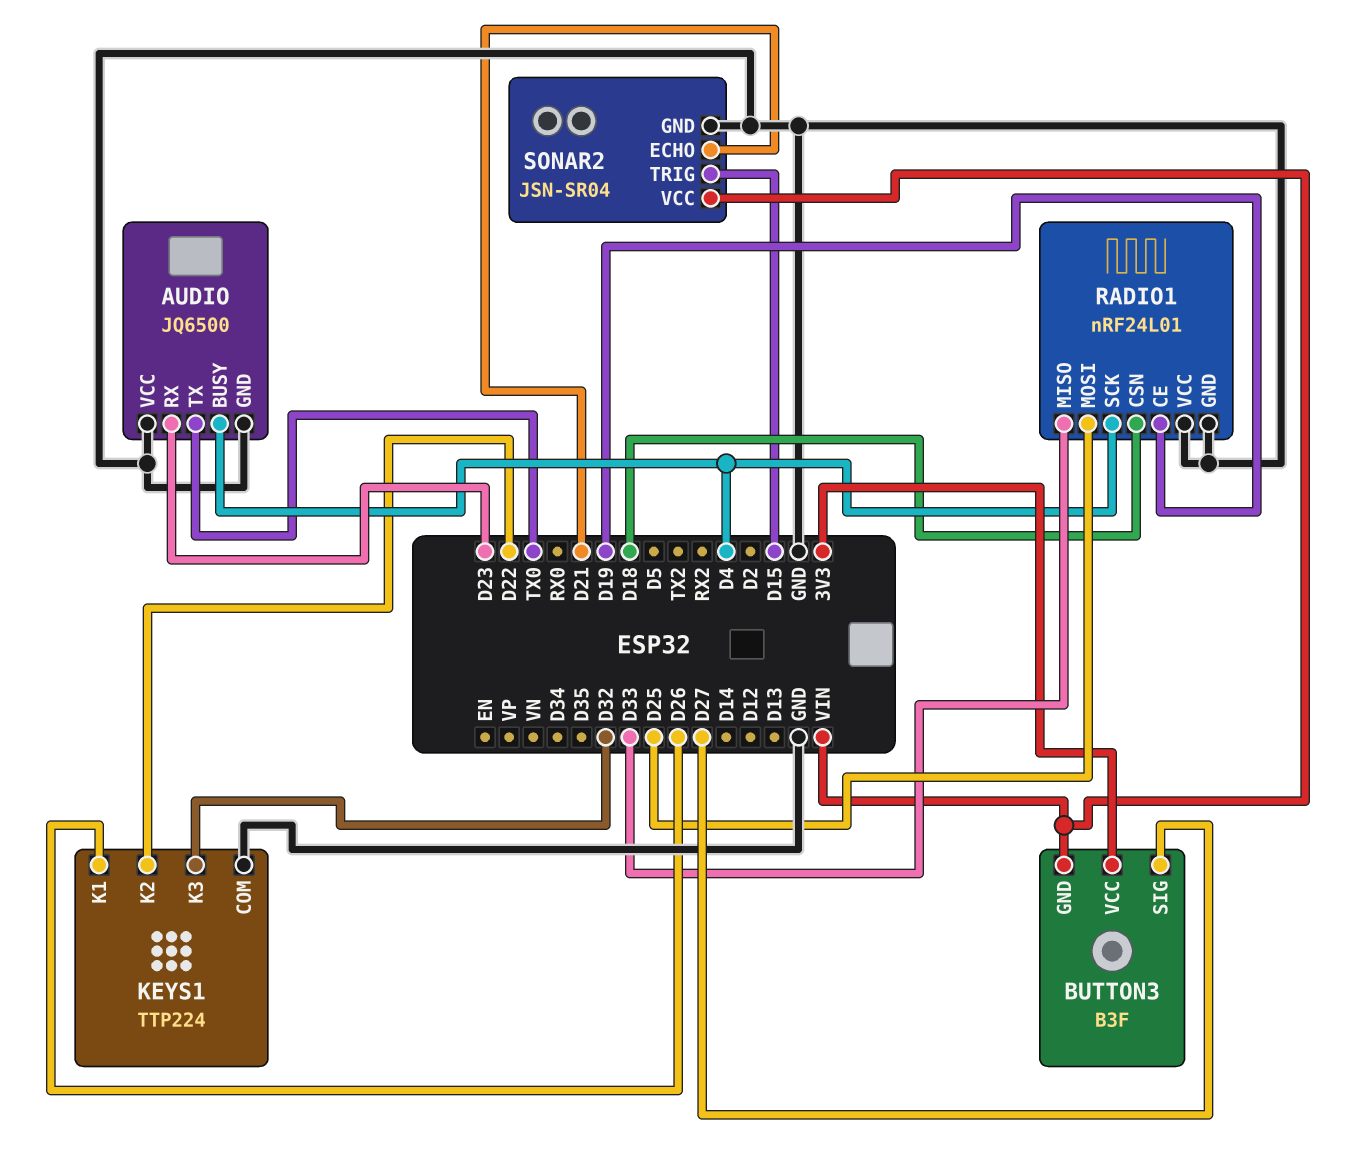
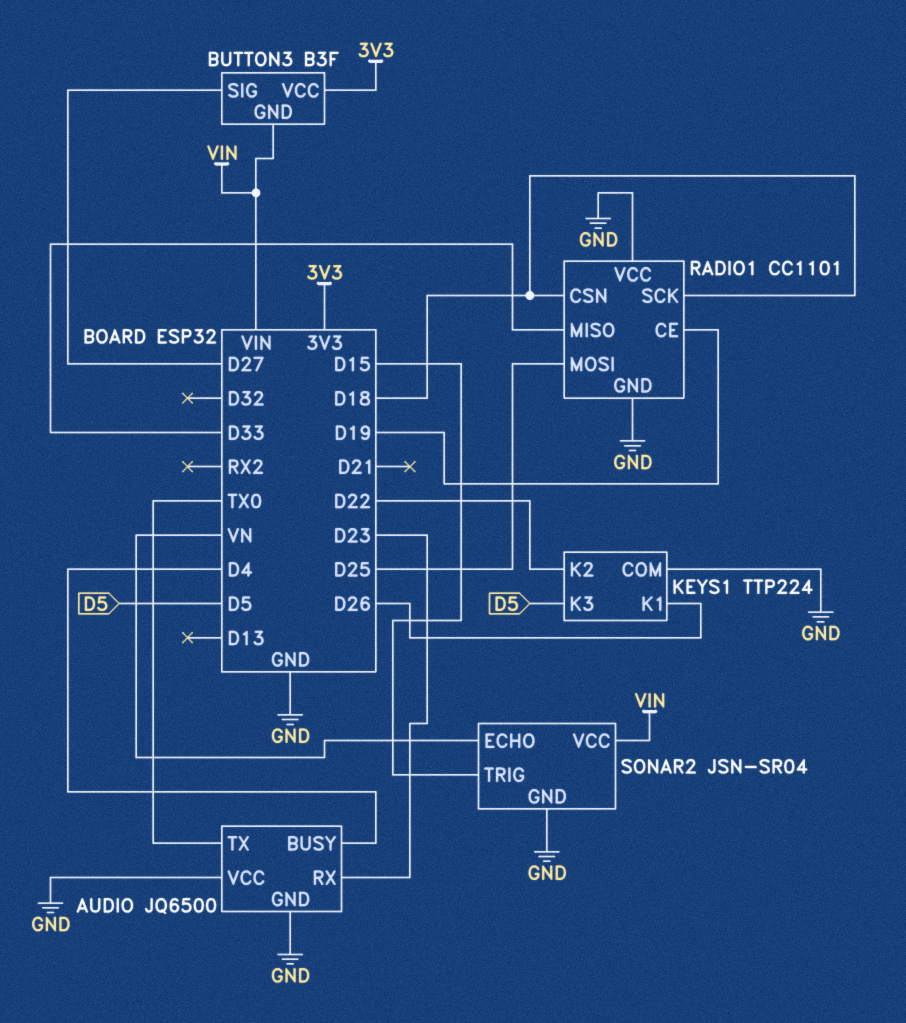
KEYS1 pin K3: D32 -> D5
RADIO1: nRF24L01 -> CC1101
RADIO1 pin SCK: D4 -> D18
SONAR2 pin ECHO: D21 -> VN

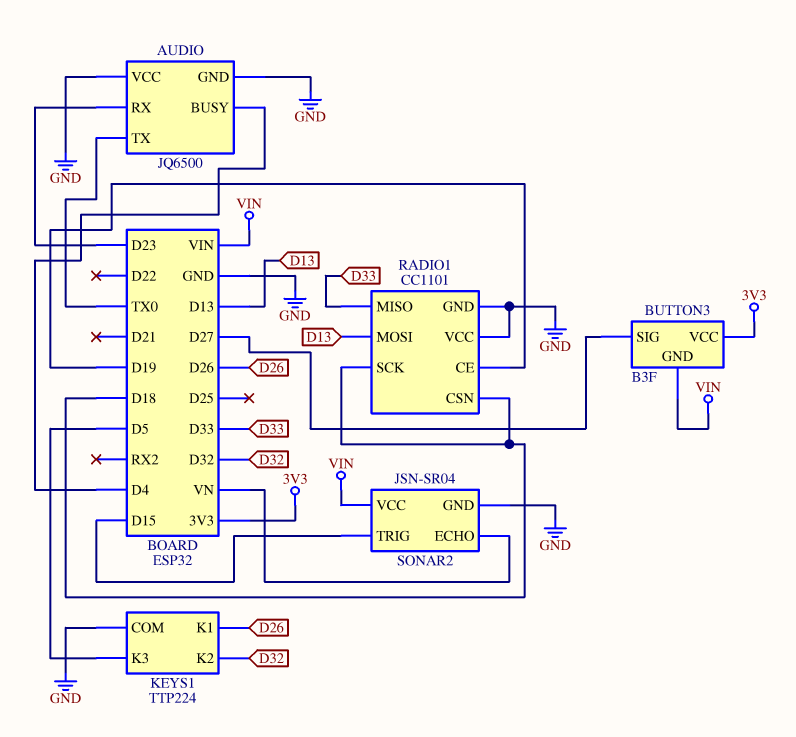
KEYS1 pin K2: D22 -> D32
RADIO1 pin MOSI: D25 -> D13

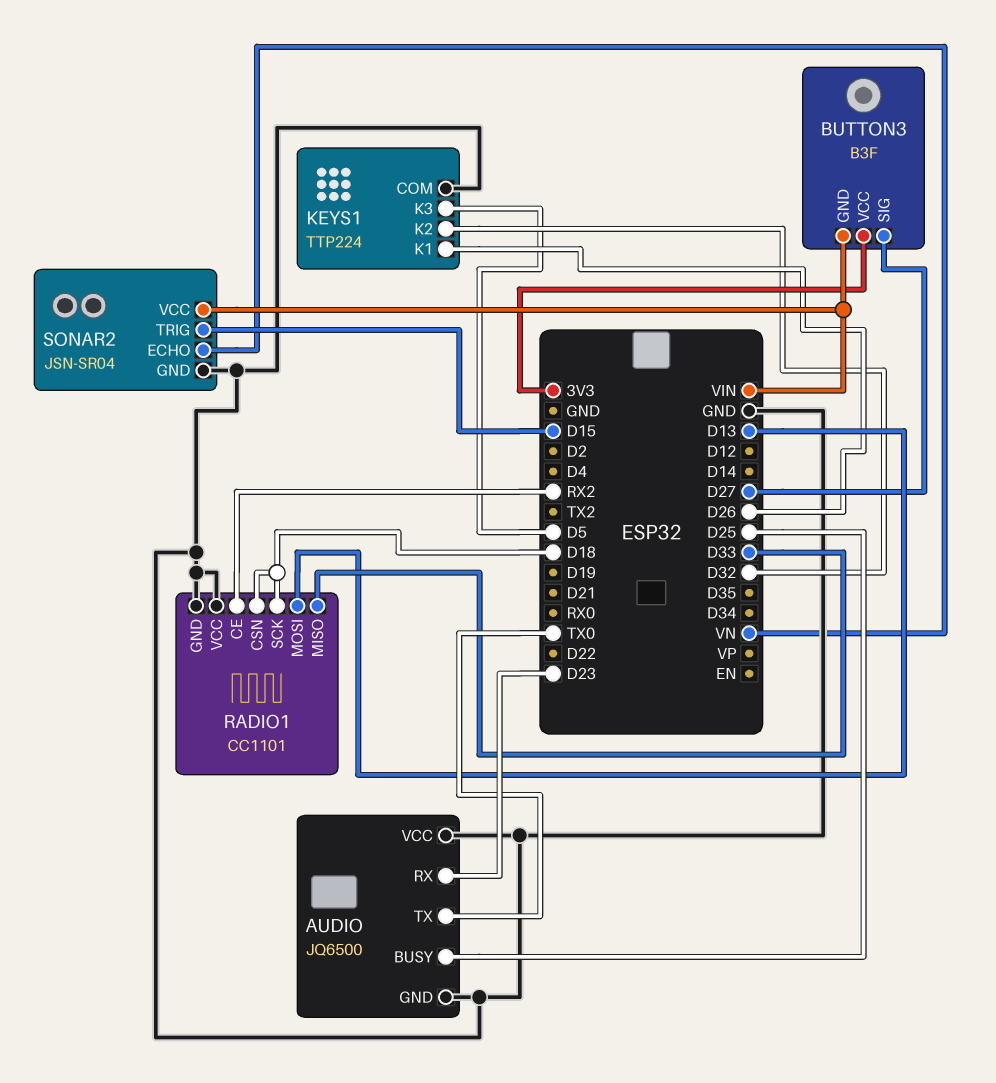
AUDIO pin BUSY: D4 -> D25
RADIO1 pin CE: D19 -> RX2

